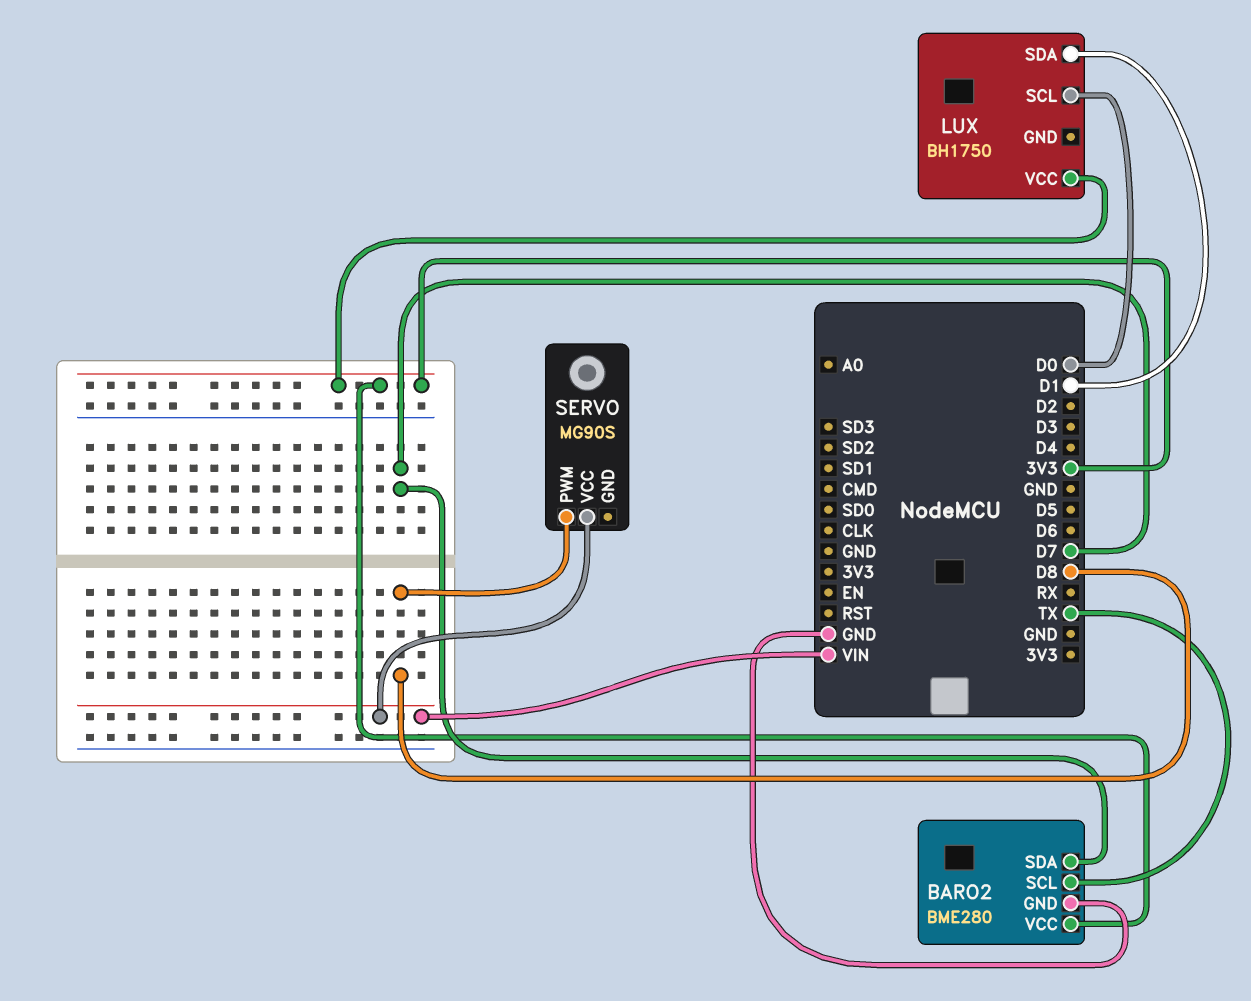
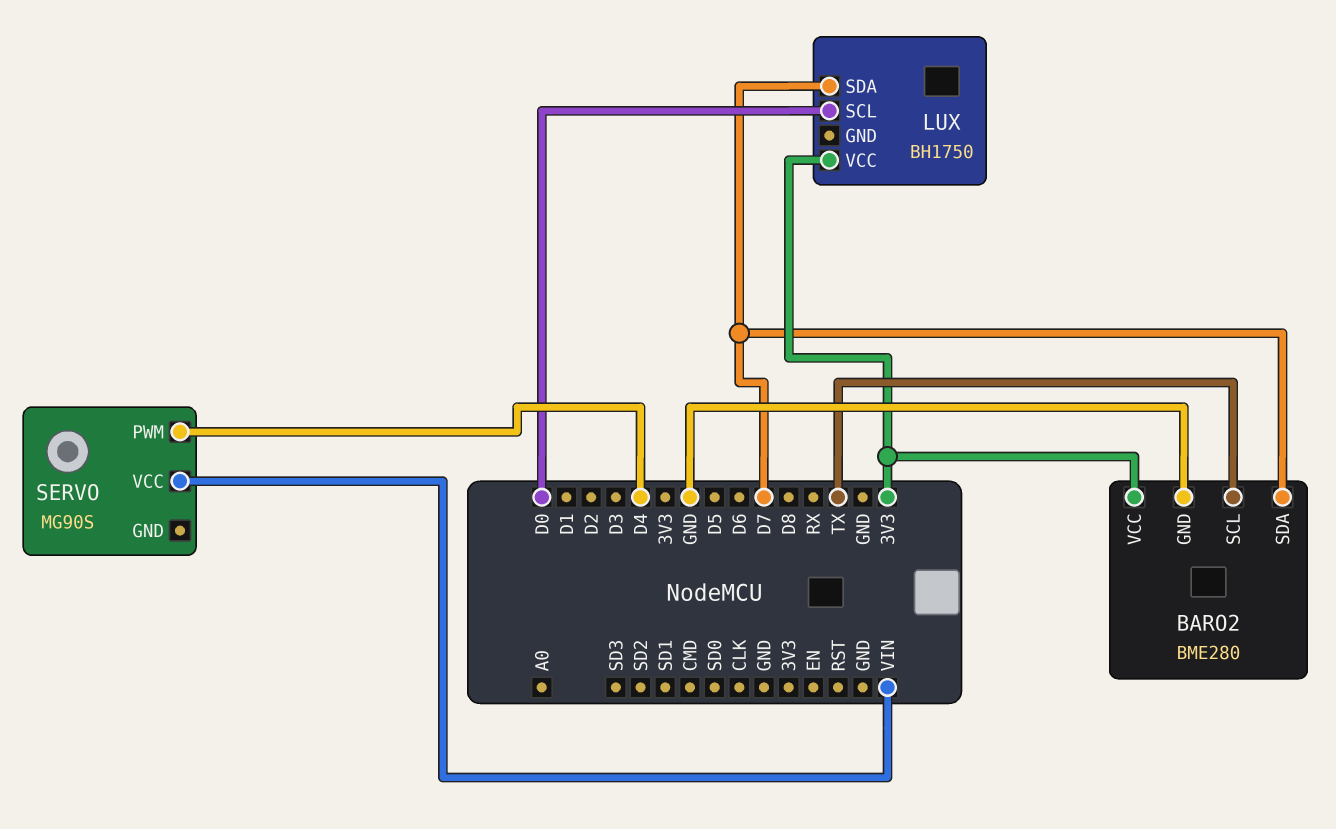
LUX pin SDA: D1 -> D7
SERVO pin PWM: D8 -> D4

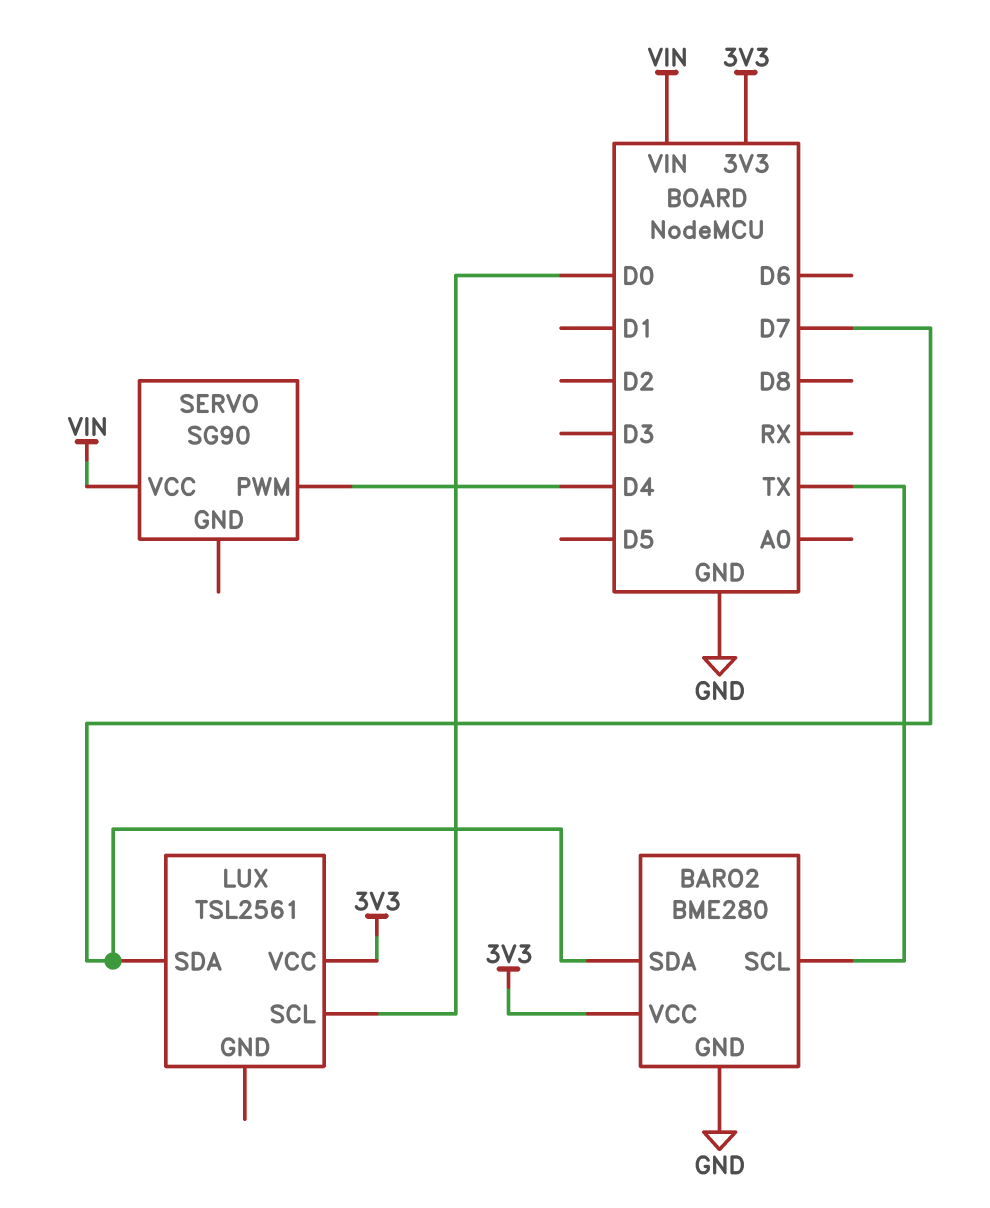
LUX: BH1750 -> TSL2561
SERVO: MG90S -> SG90

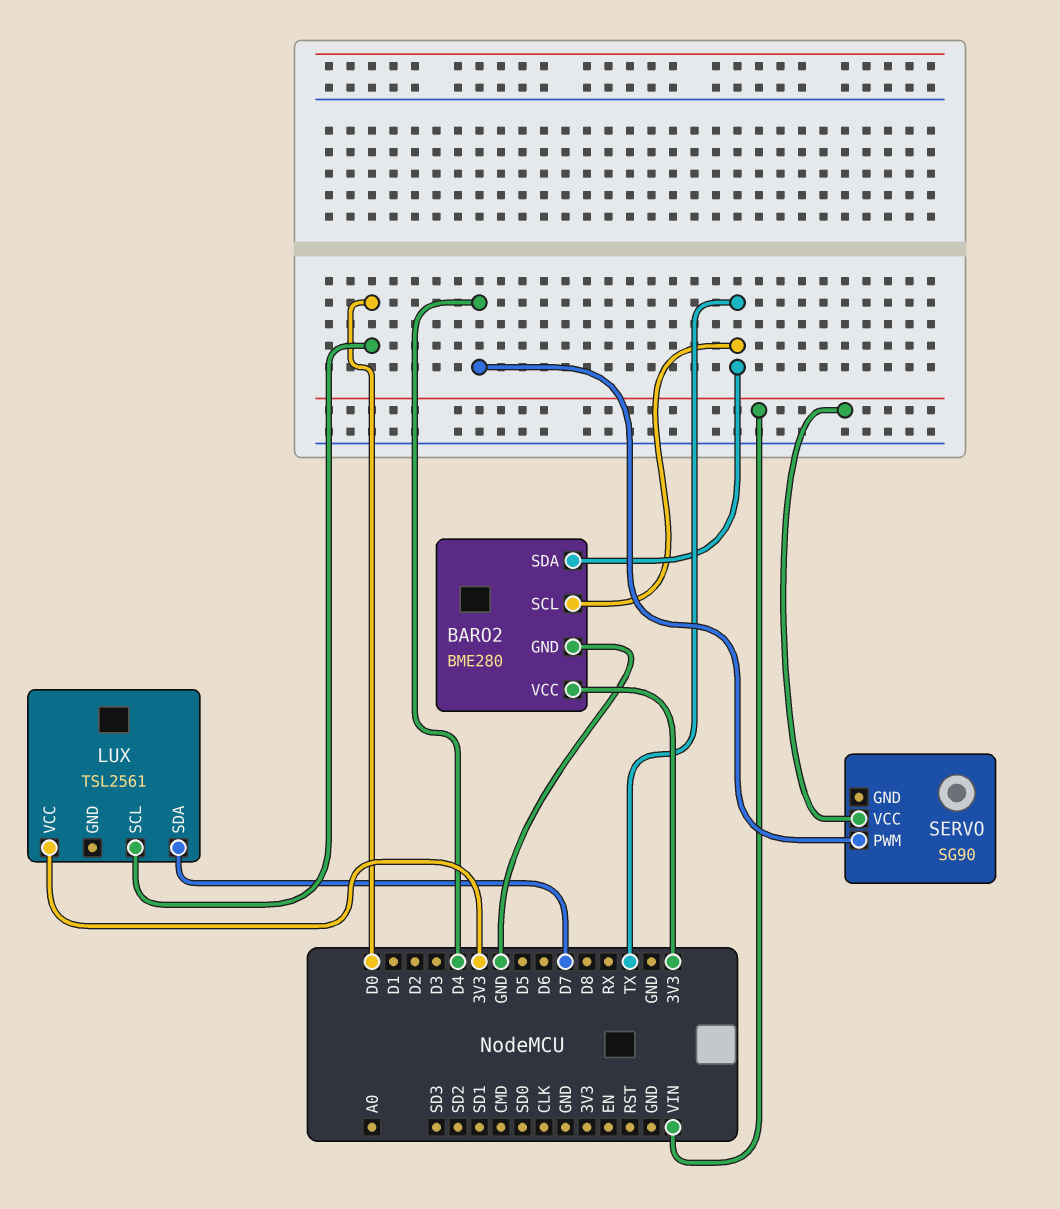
BARO2 pin SDA: D7 -> TX

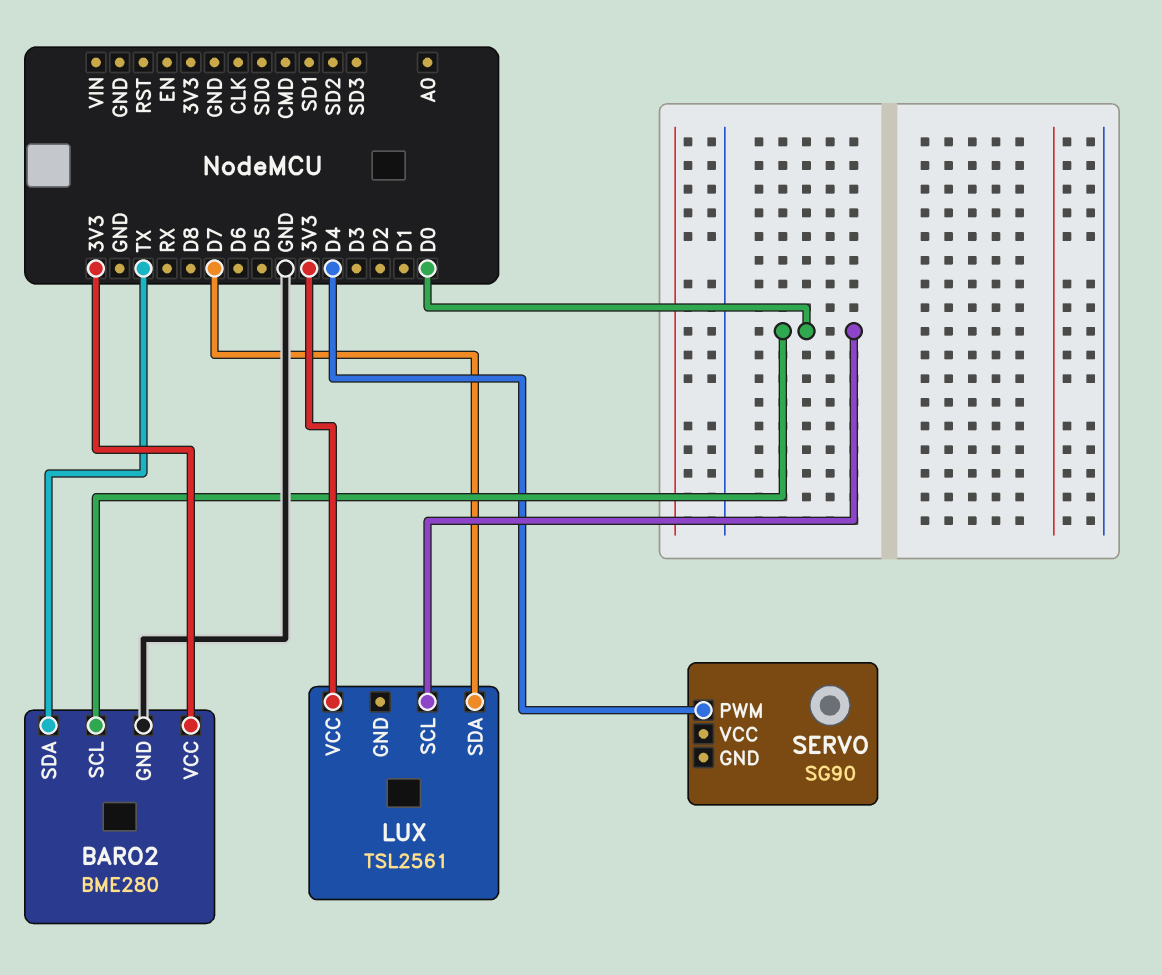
BARO2 pin SCL: TX -> D0
SERVO pin VCC: VIN -> none

